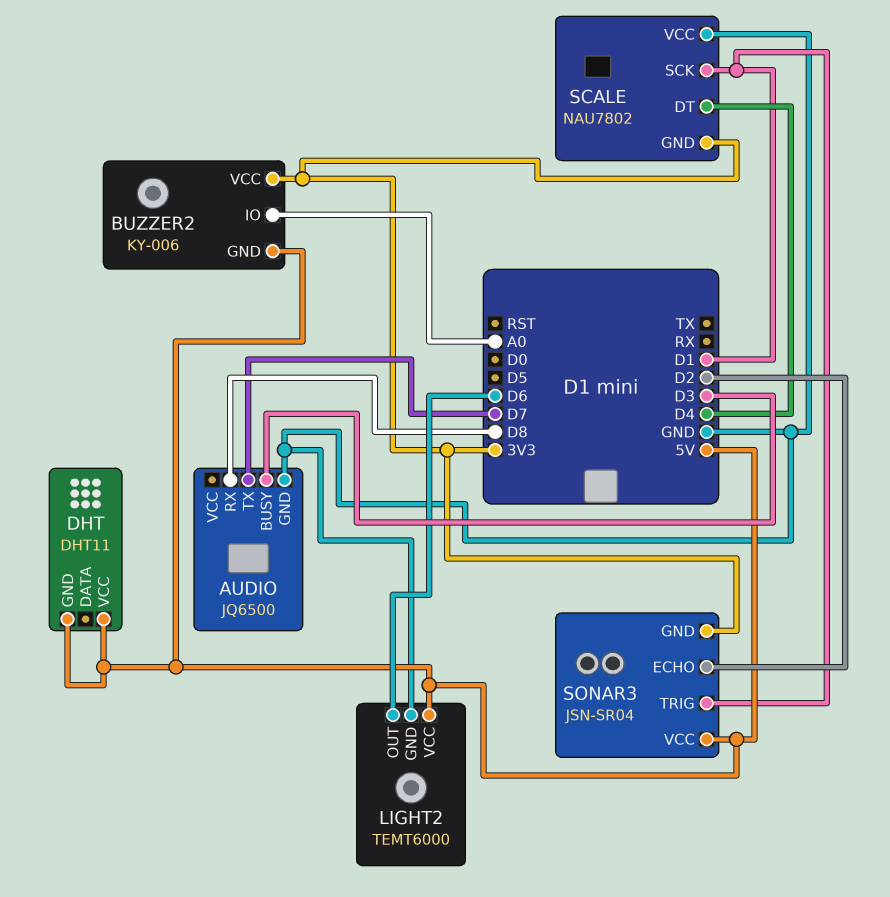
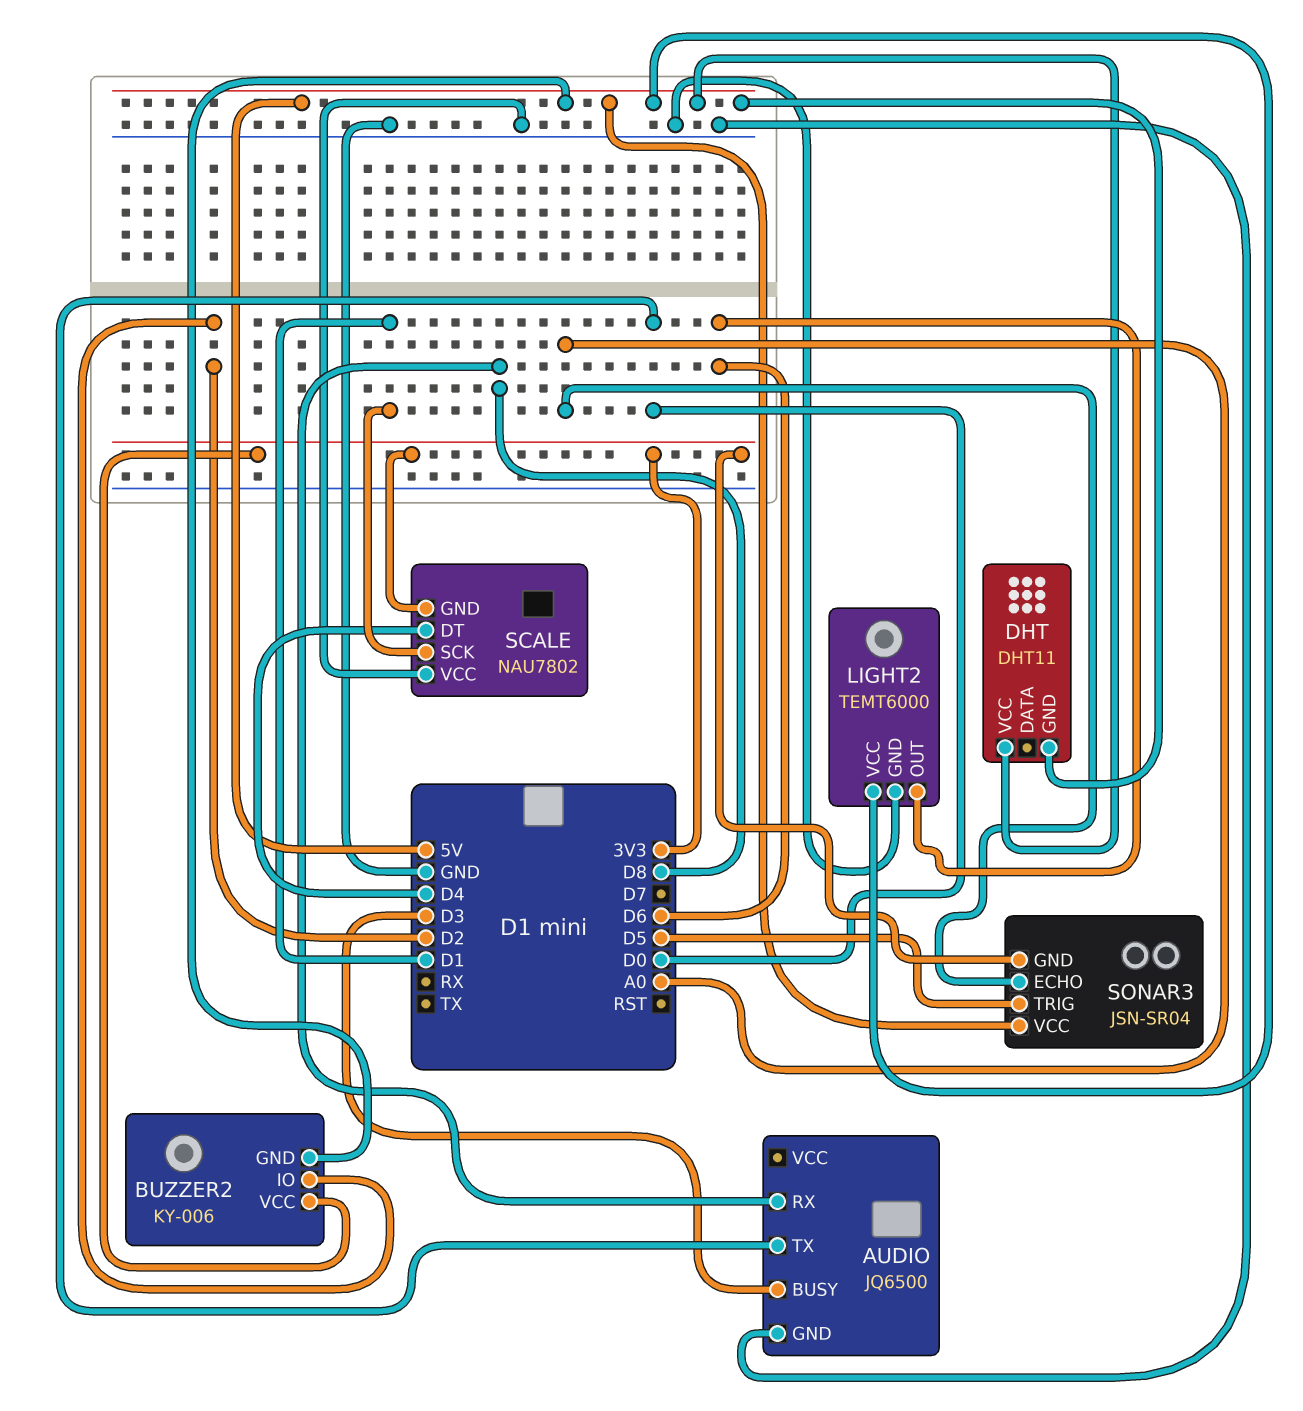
AUDIO pin TX: D7 -> D0
BUZZER2 pin IO: A0 -> D2
SONAR3 pin ECHO: D2 -> A0
SONAR3 pin TRIG: D1 -> D5

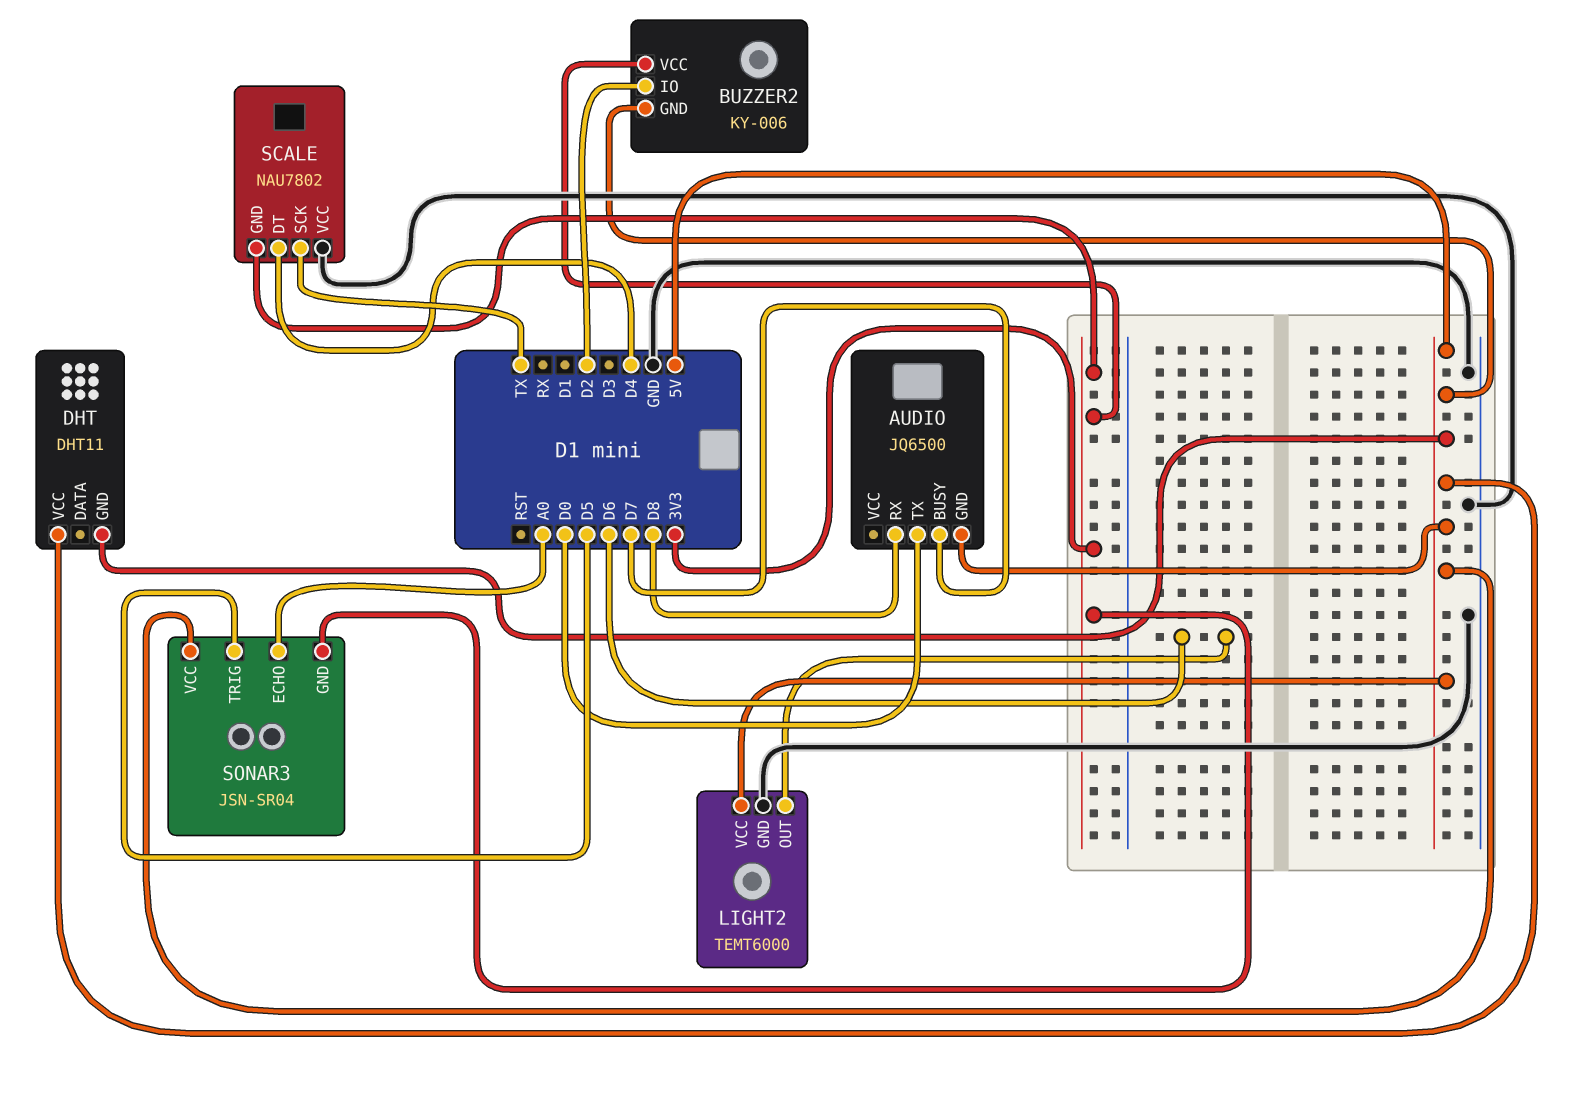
AUDIO pin BUSY: D3 -> D7
AUDIO pin GND: GND -> 5V
SCALE pin SCK: D1 -> TX

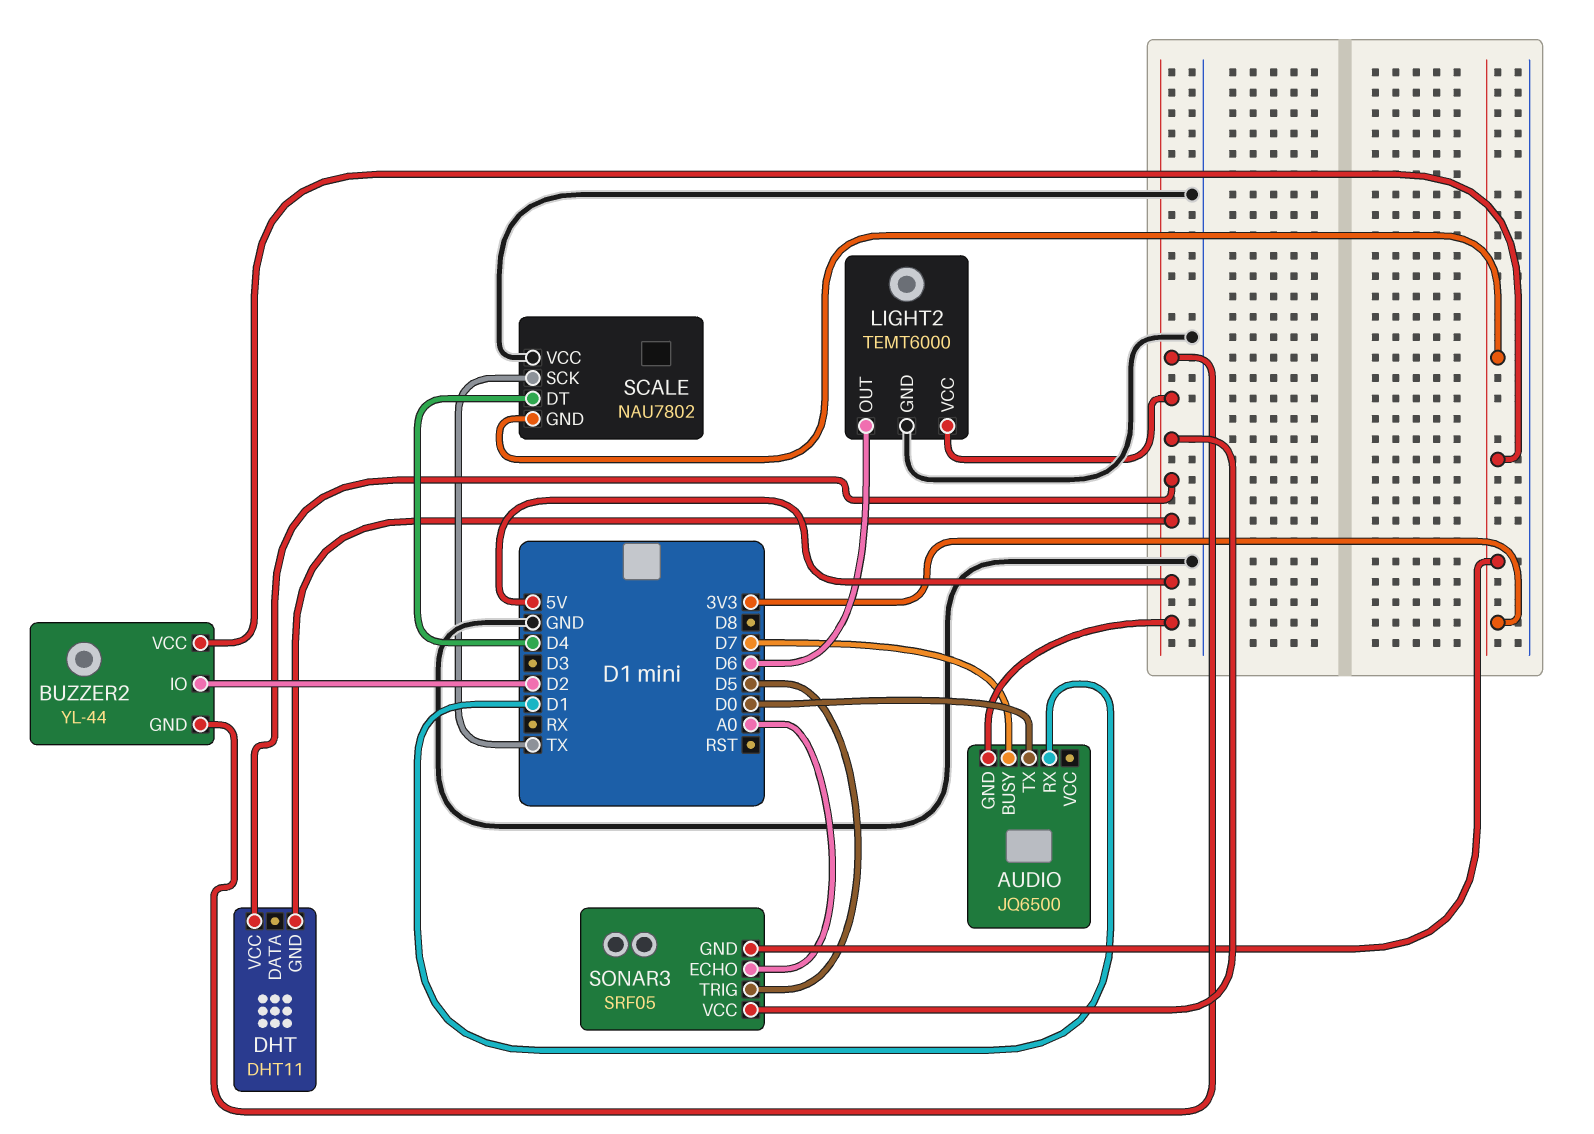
AUDIO pin RX: D8 -> D1
BUZZER2: KY-006 -> YL-44
SONAR3: JSN-SR04 -> SRF05

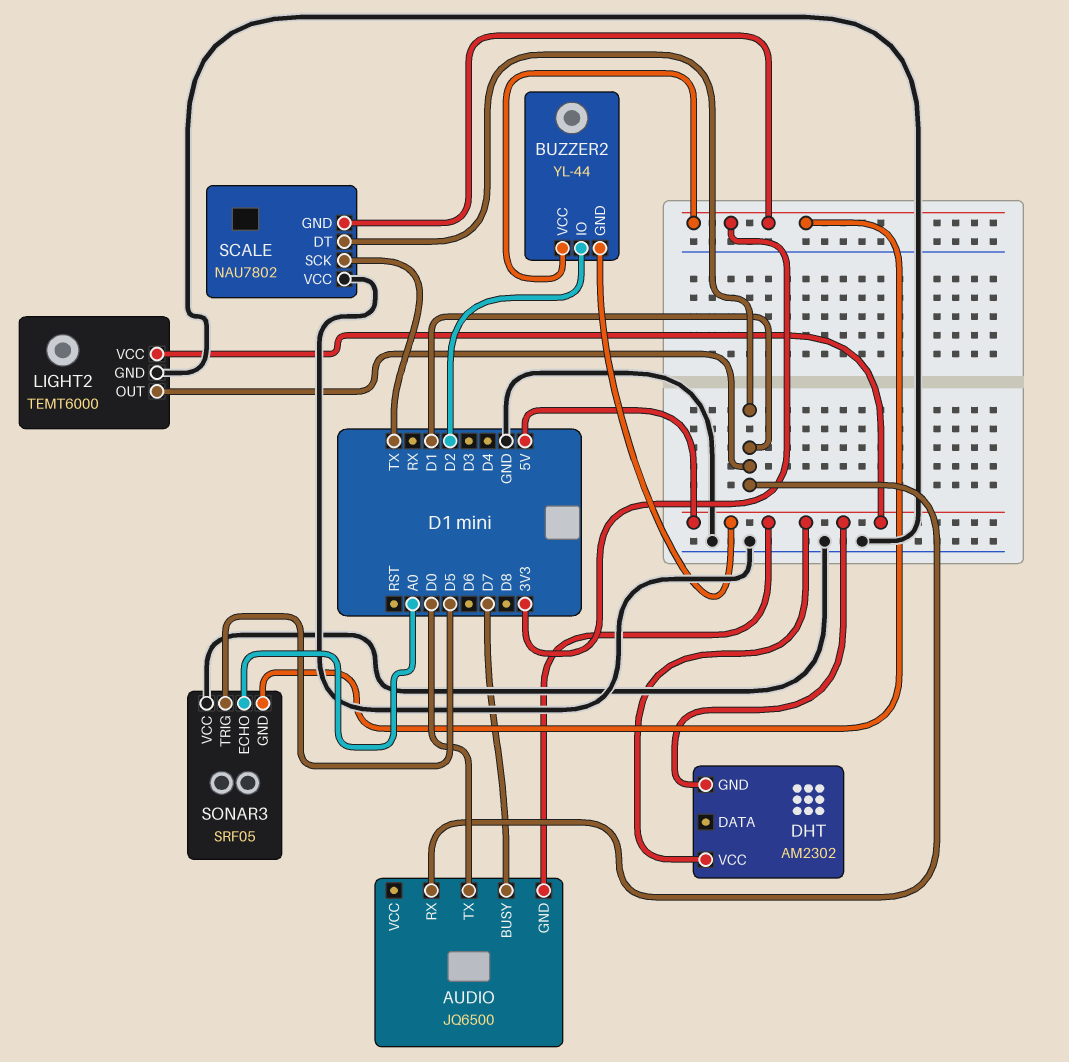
DHT: DHT11 -> AM2302
LIGHT2 pin OUT: D6 -> D1
SCALE pin DT: D4 -> D1
SONAR3 pin VCC: 5V -> GND

